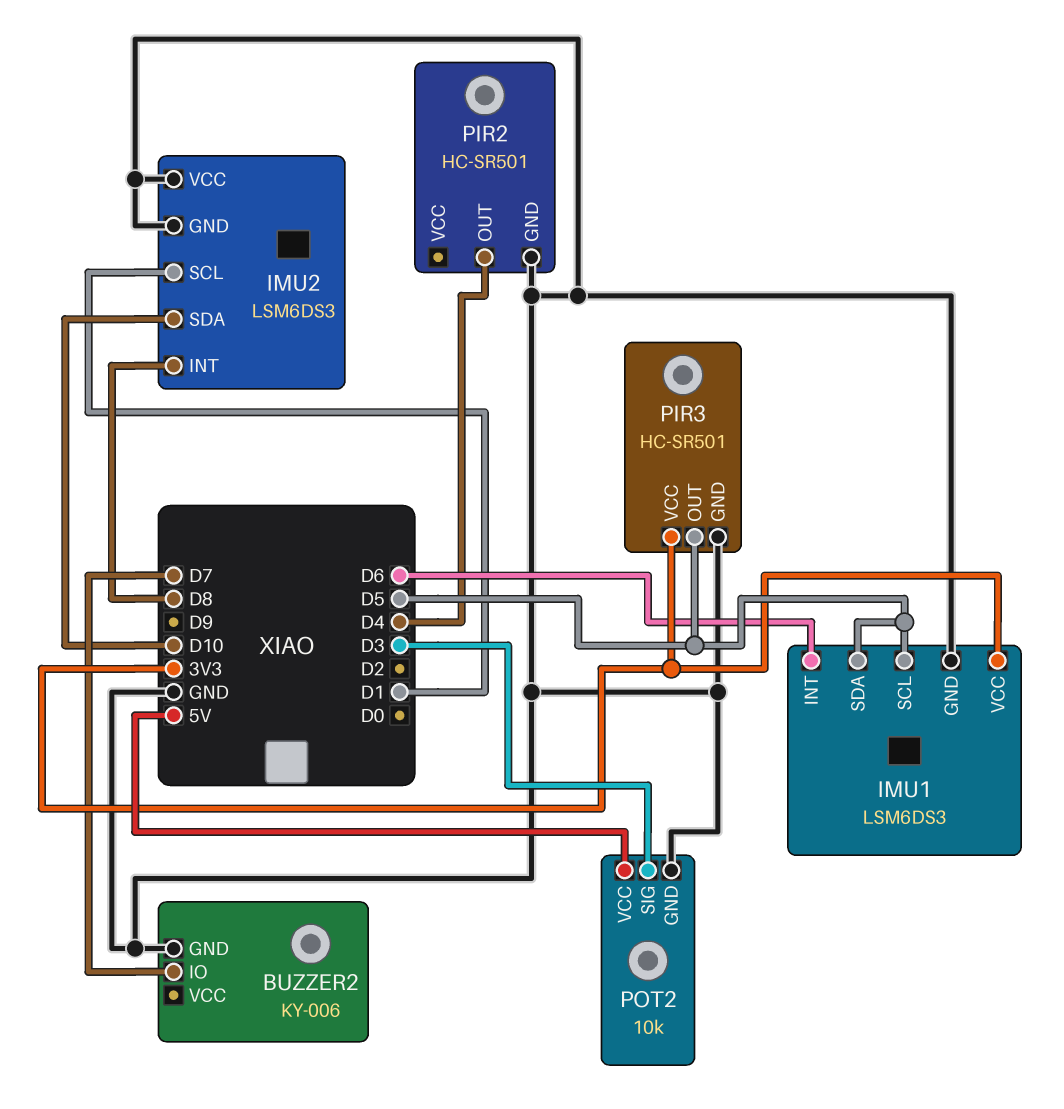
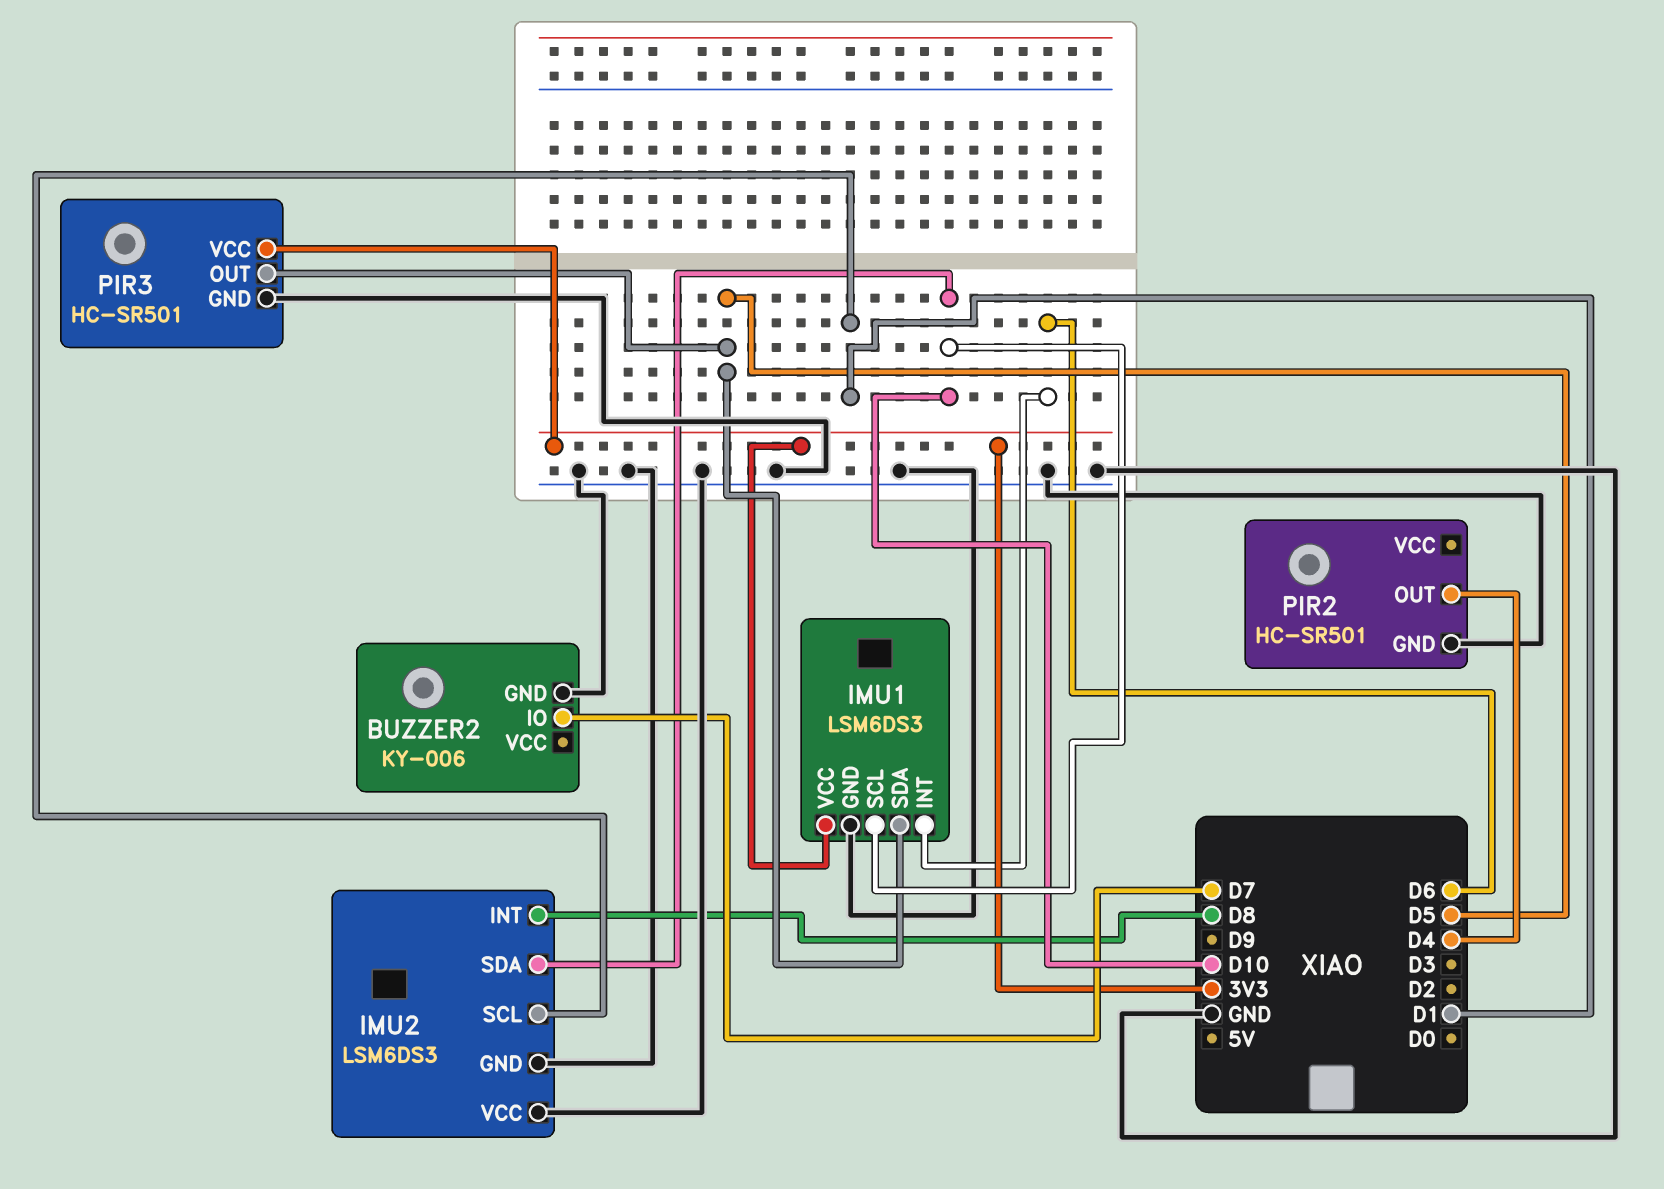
IMU1 pin SCL: D5 -> D10
POT2: 10k -> none
POT2 pin GND: GND -> none
POT2 pin SIG: D3 -> none
POT2 pin VCC: 5V -> none

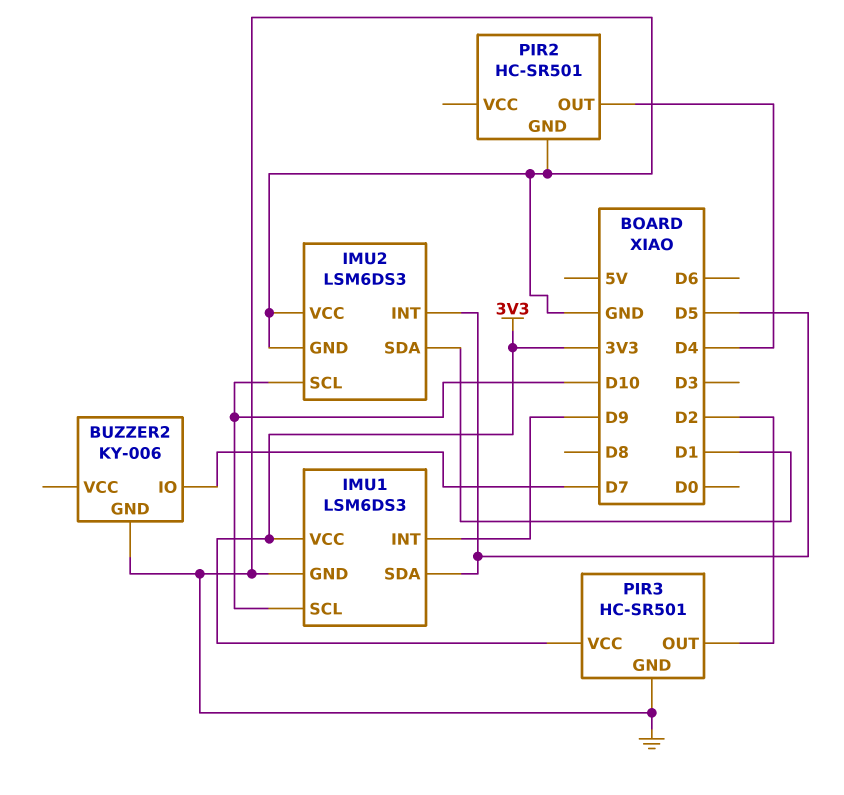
IMU1 pin INT: D6 -> D9
IMU2 pin INT: D8 -> D5
IMU2 pin SCL: D1 -> D10
IMU2 pin SDA: D10 -> D1
PIR3 pin OUT: D5 -> D2

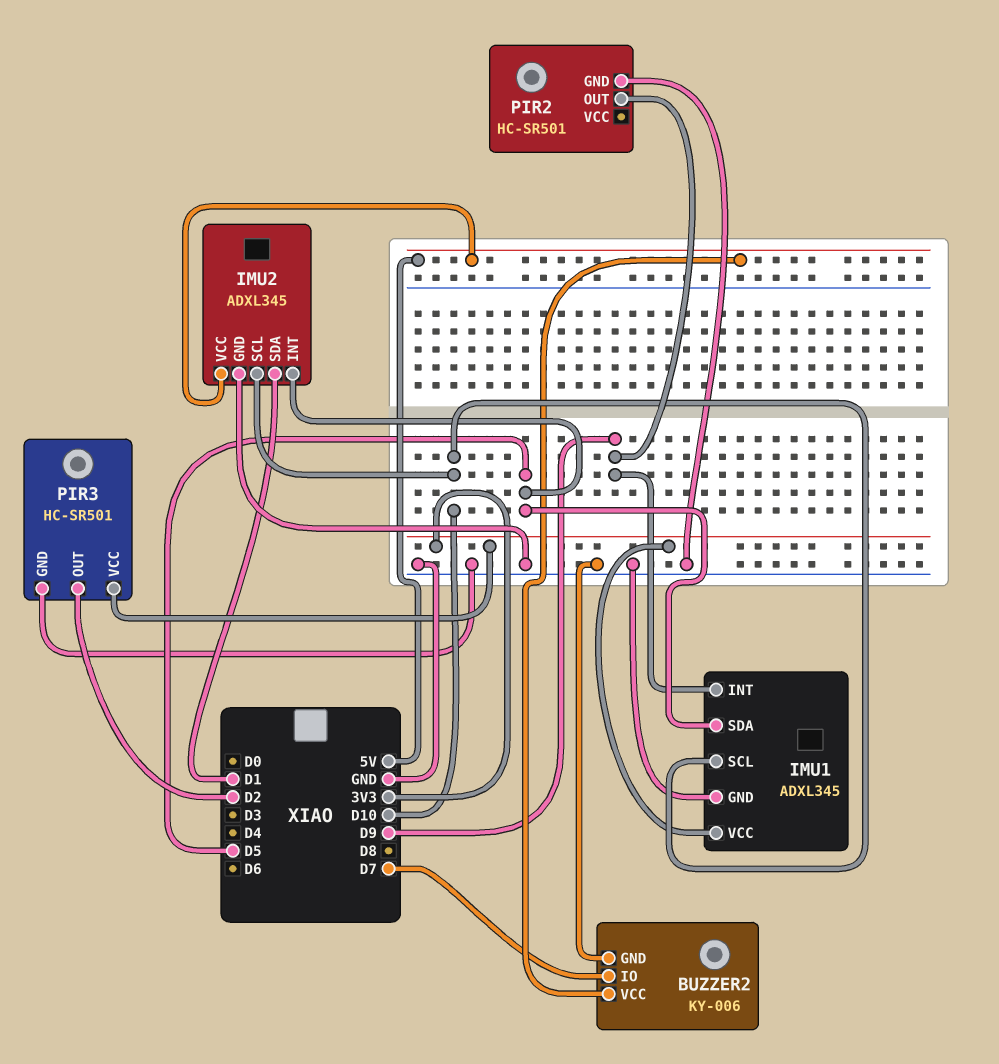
BUZZER2 pin VCC: none -> 5V
IMU1: LSM6DS3 -> ADXL345
IMU2: LSM6DS3 -> ADXL345
IMU2 pin VCC: GND -> 5V
PIR2 pin OUT: D4 -> D9

